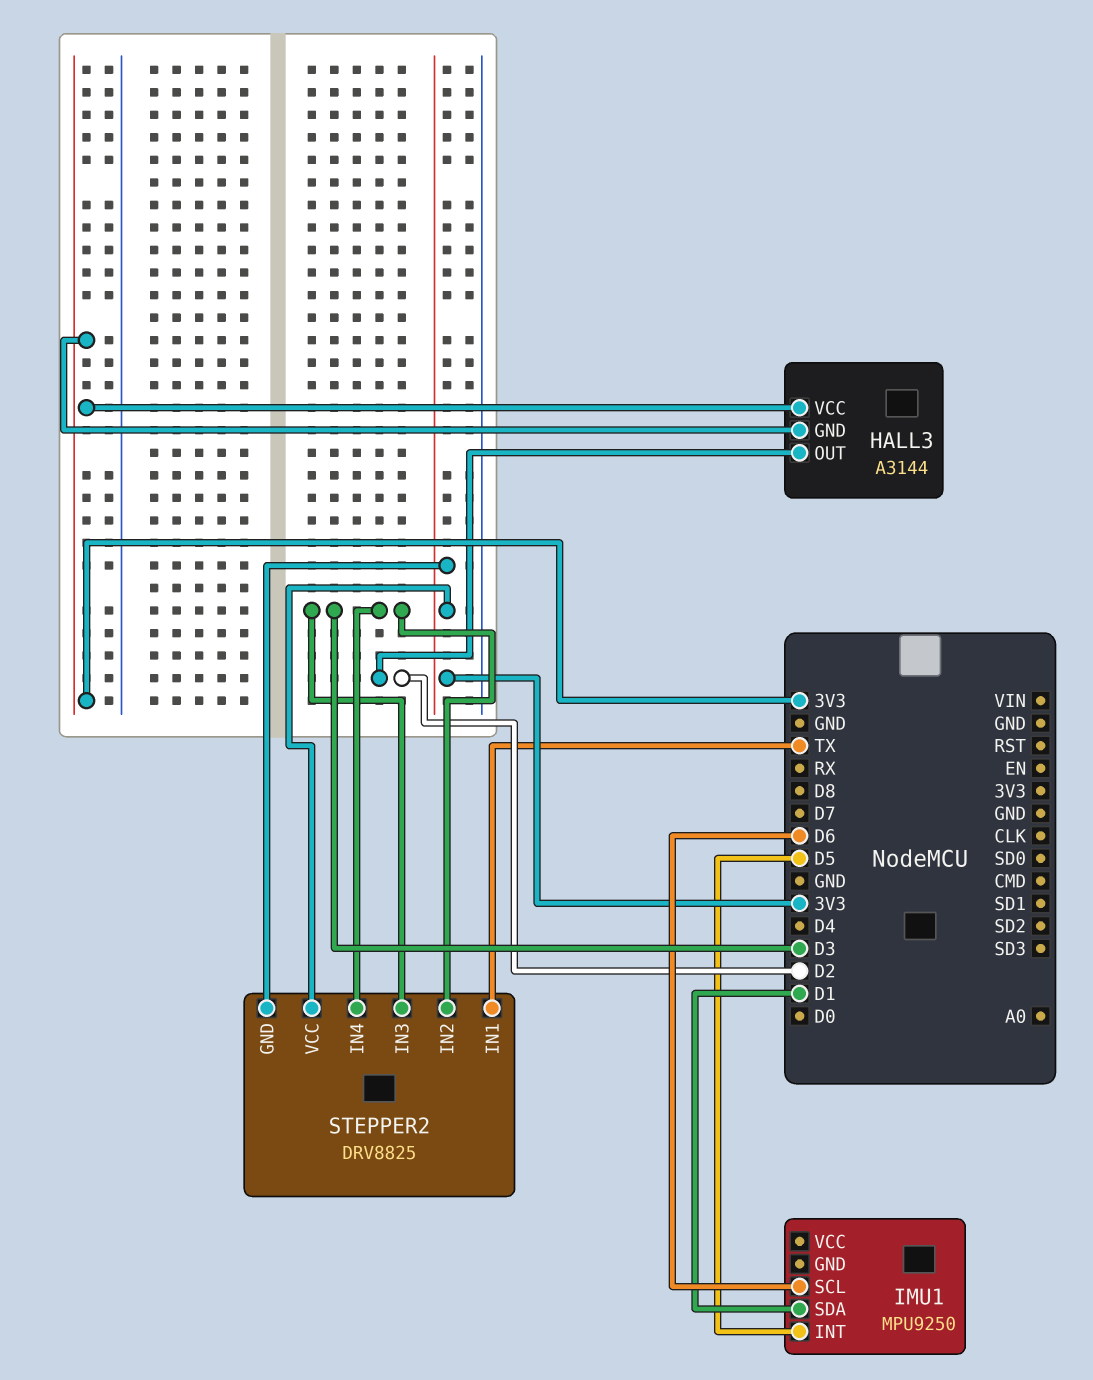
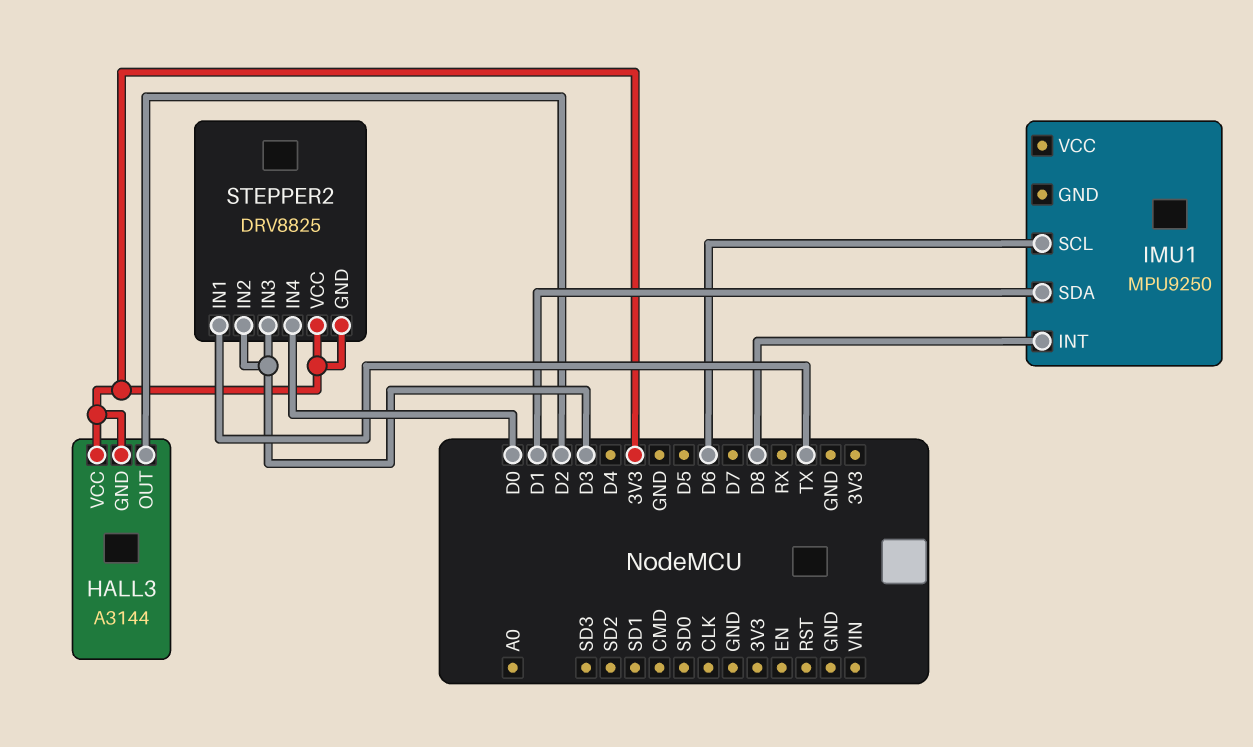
IMU1 pin INT: D5 -> D8
STEPPER2 pin IN4: D3 -> D0

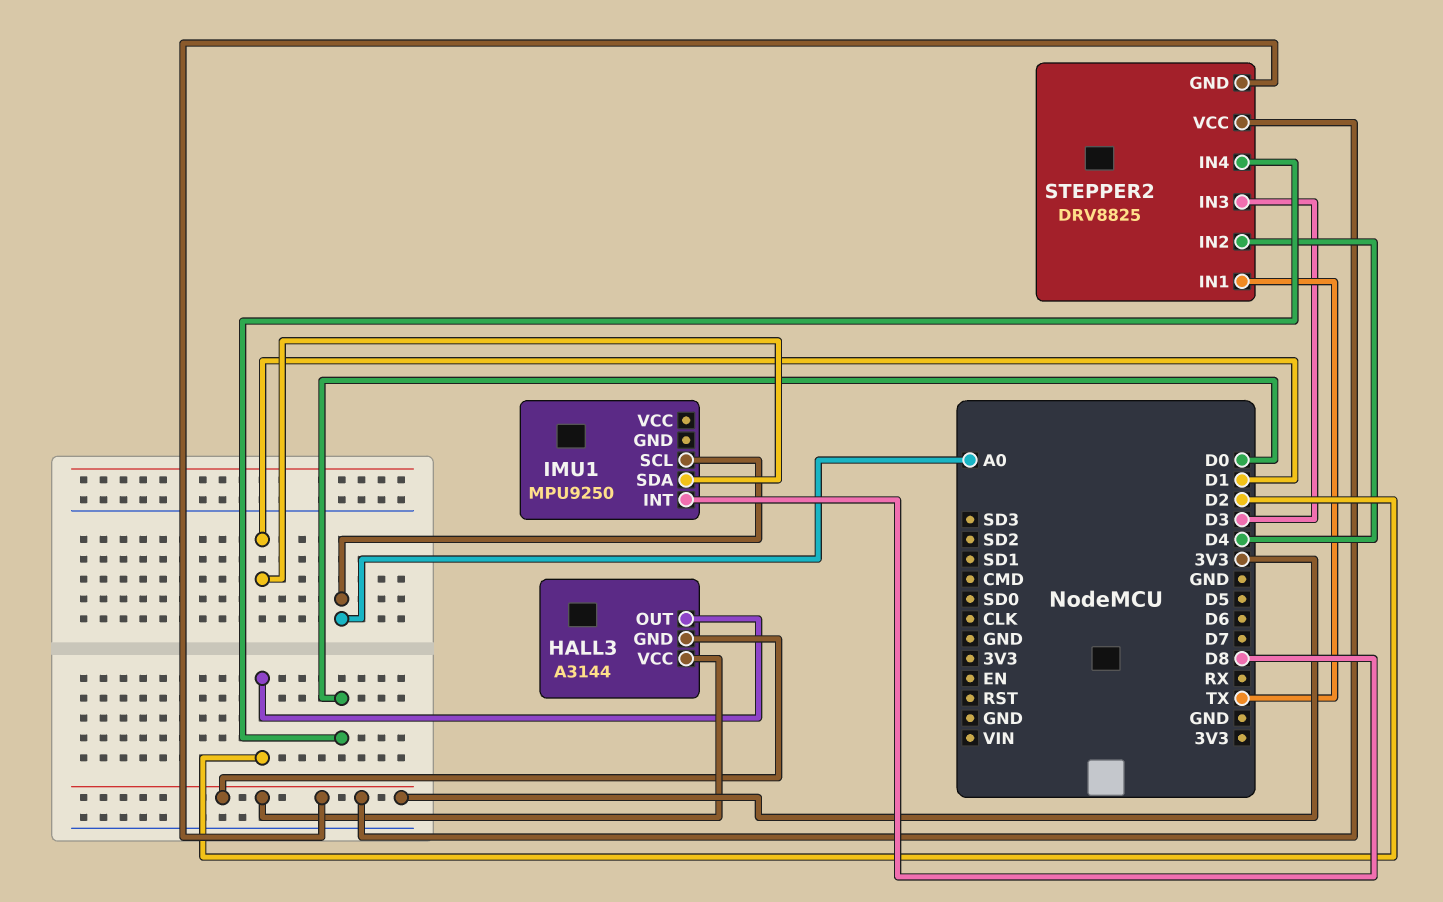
IMU1 pin SCL: D6 -> A0
STEPPER2 pin IN2: D3 -> D4

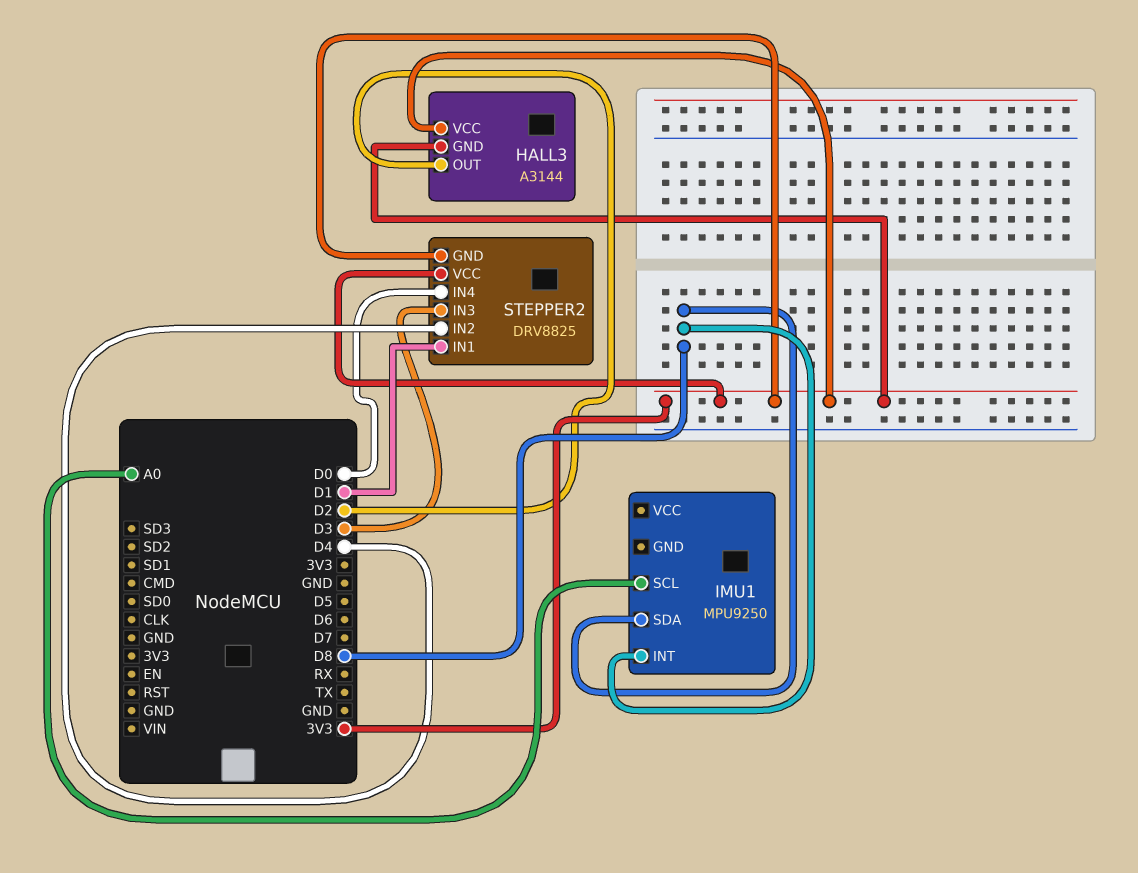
IMU1 pin SDA: D1 -> D8
STEPPER2 pin IN1: TX -> D1

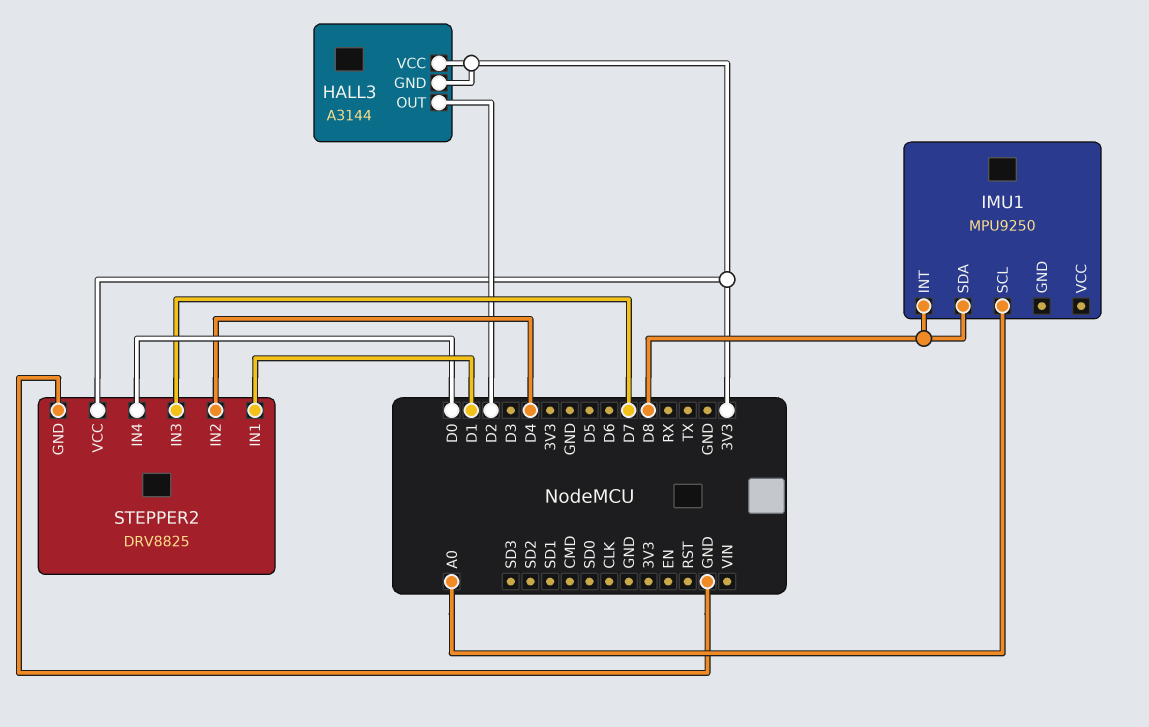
STEPPER2 pin GND: 3V3 -> GND
STEPPER2 pin IN3: D3 -> D7

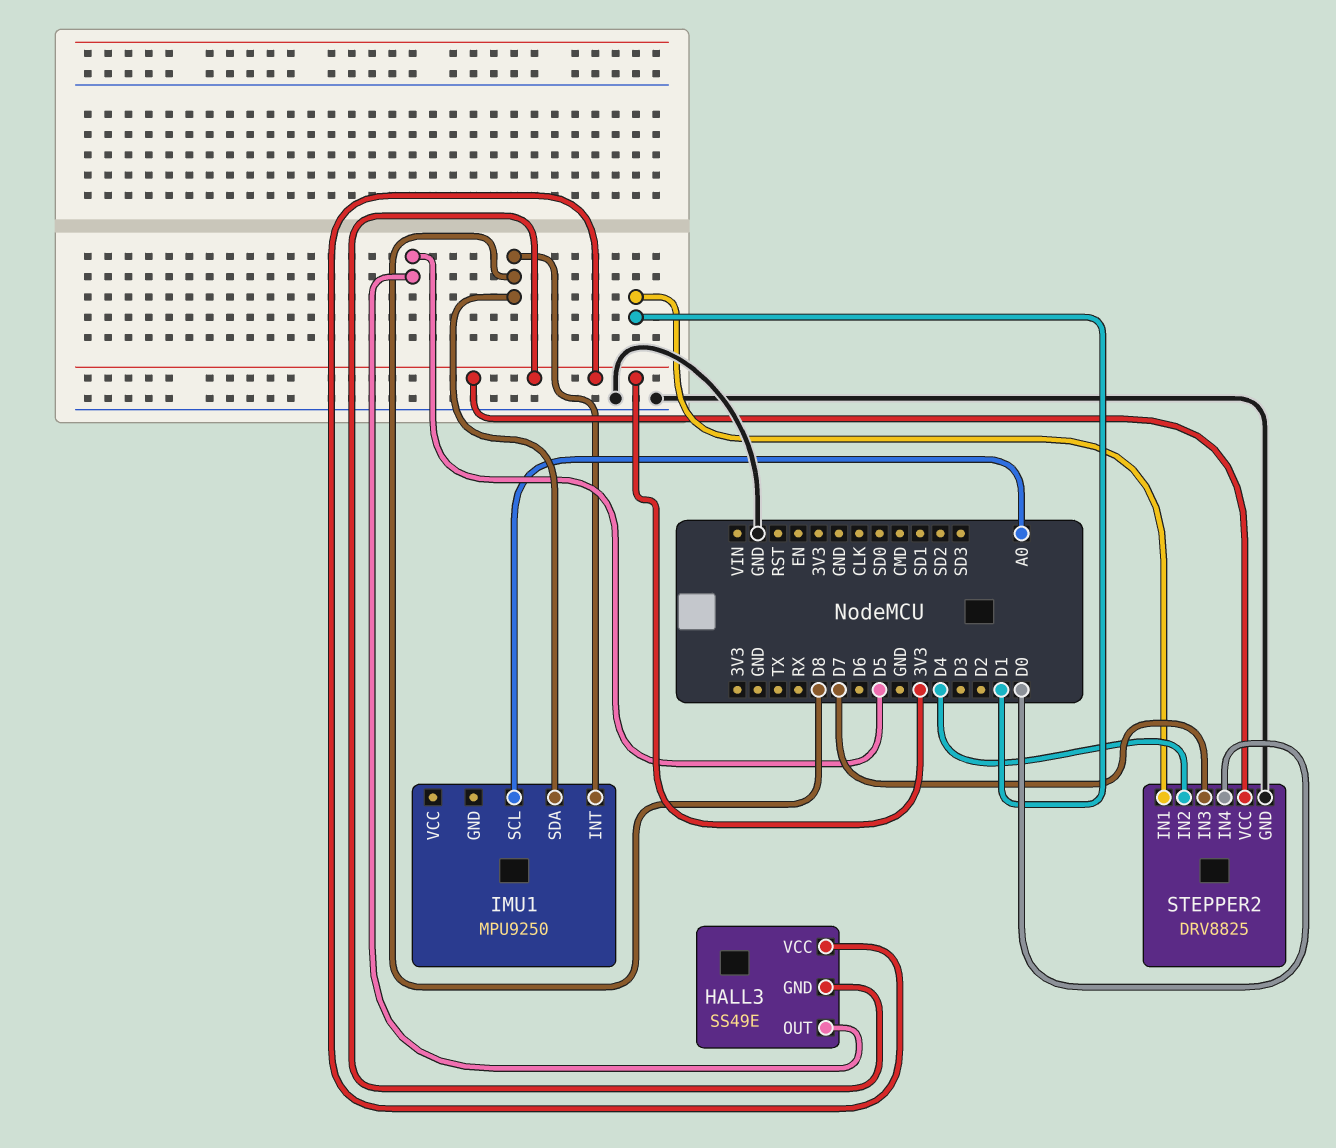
HALL3: A3144 -> SS49E
HALL3 pin OUT: D2 -> D5

